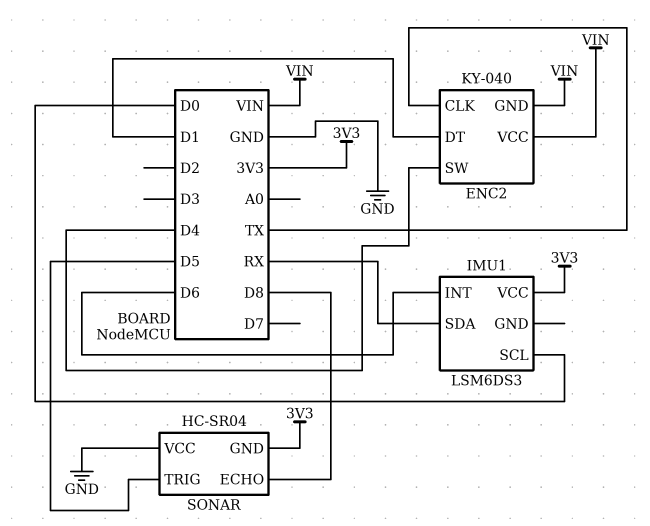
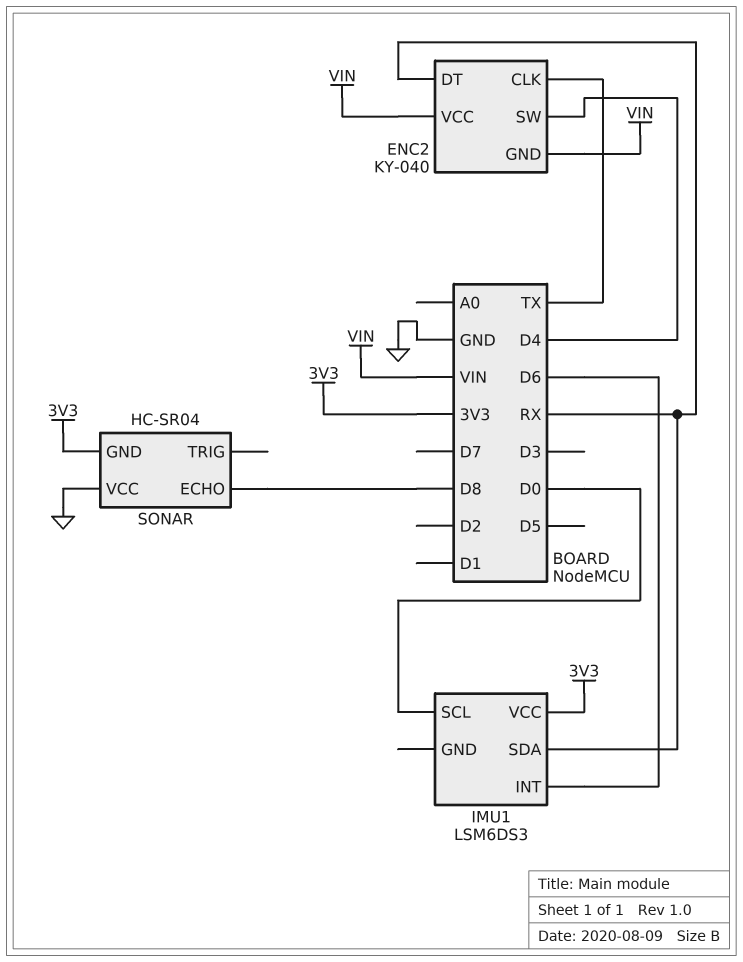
ENC2 pin DT: D1 -> RX
SONAR pin TRIG: D5 -> none

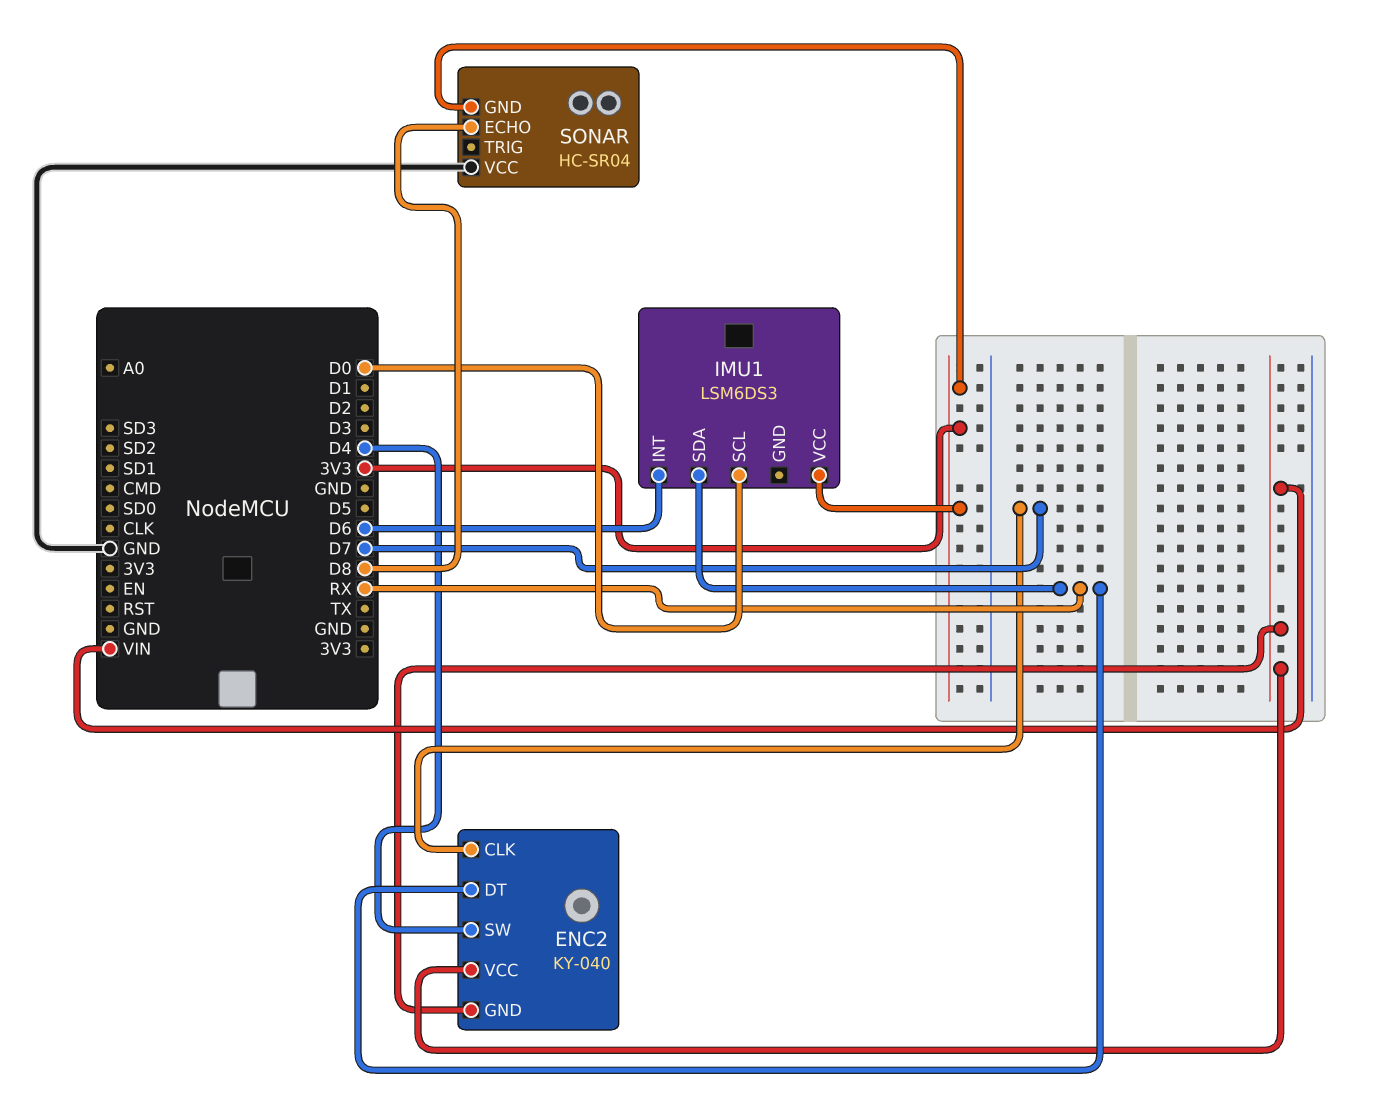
ENC2 pin CLK: TX -> D7

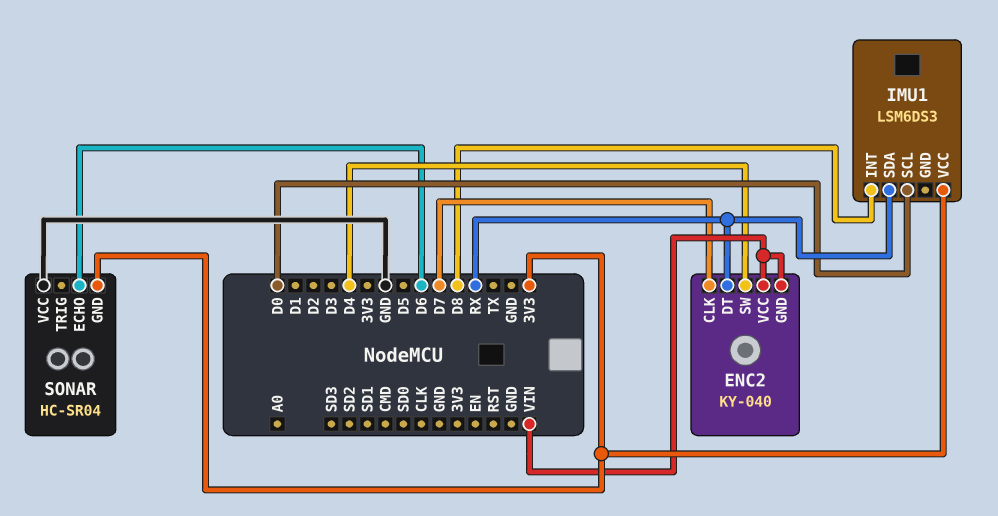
IMU1 pin INT: D6 -> D8
SONAR pin ECHO: D8 -> D6

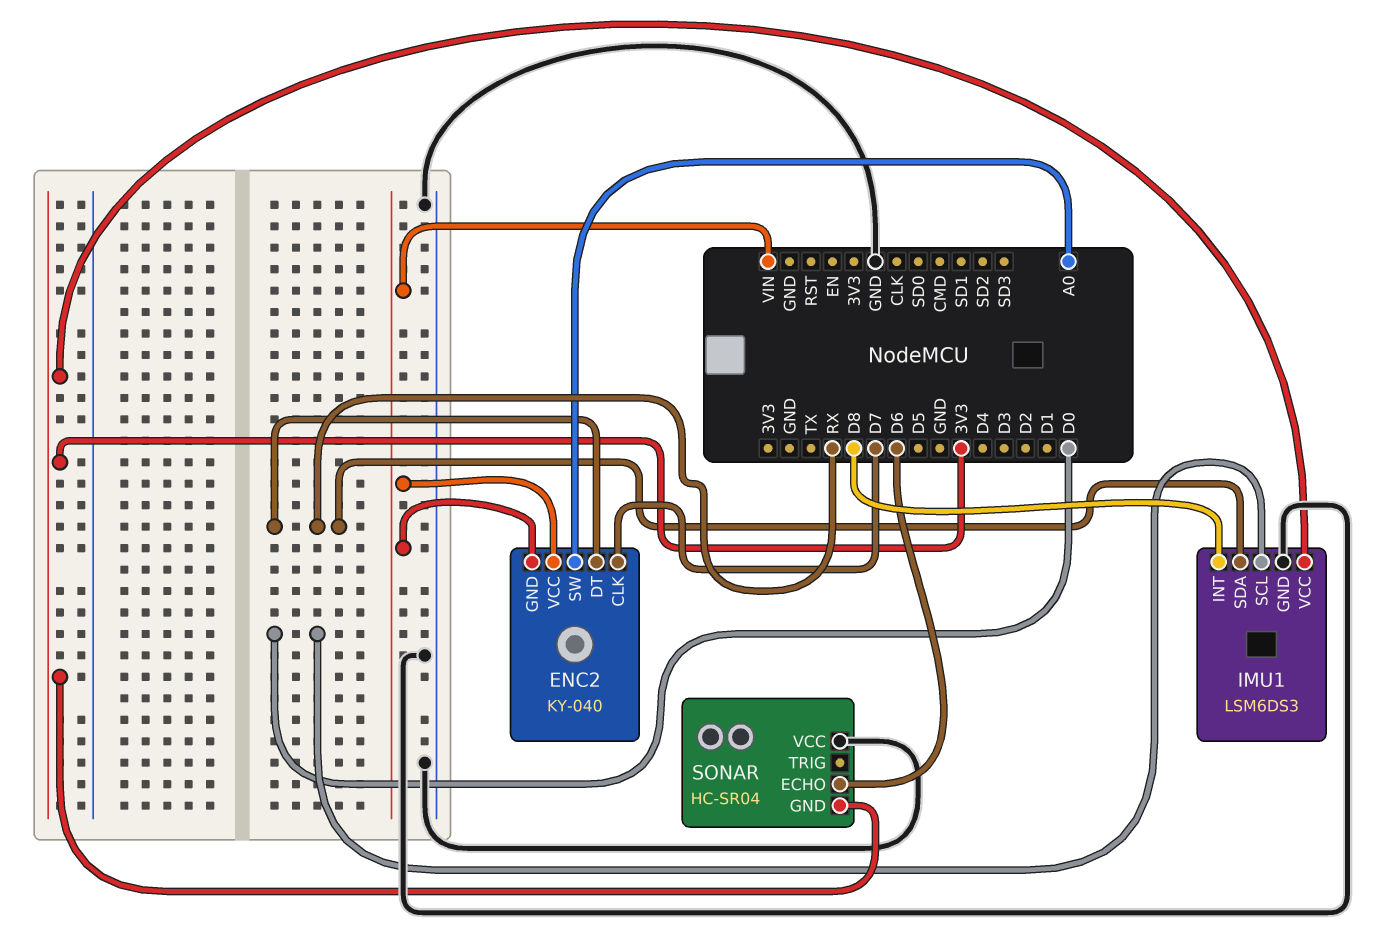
ENC2 pin SW: D4 -> A0
IMU1 pin GND: none -> GND

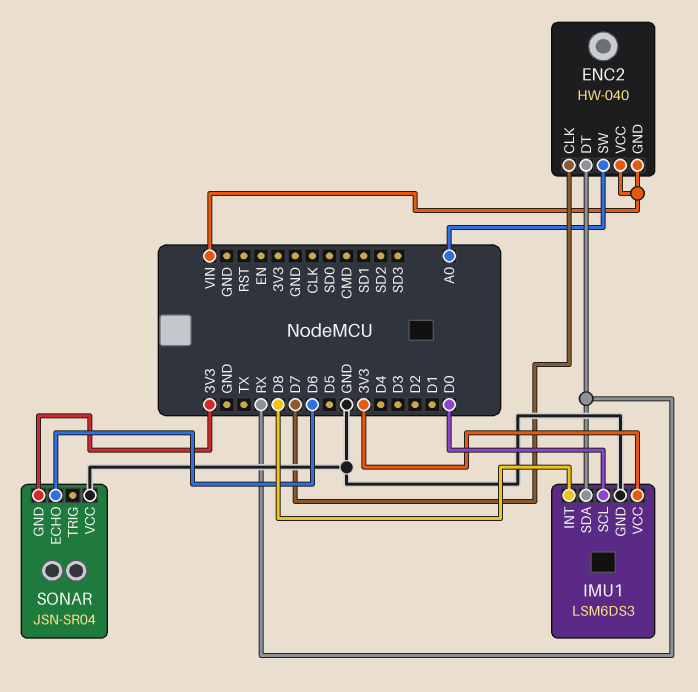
ENC2: KY-040 -> HW-040
SONAR: HC-SR04 -> JSN-SR04

